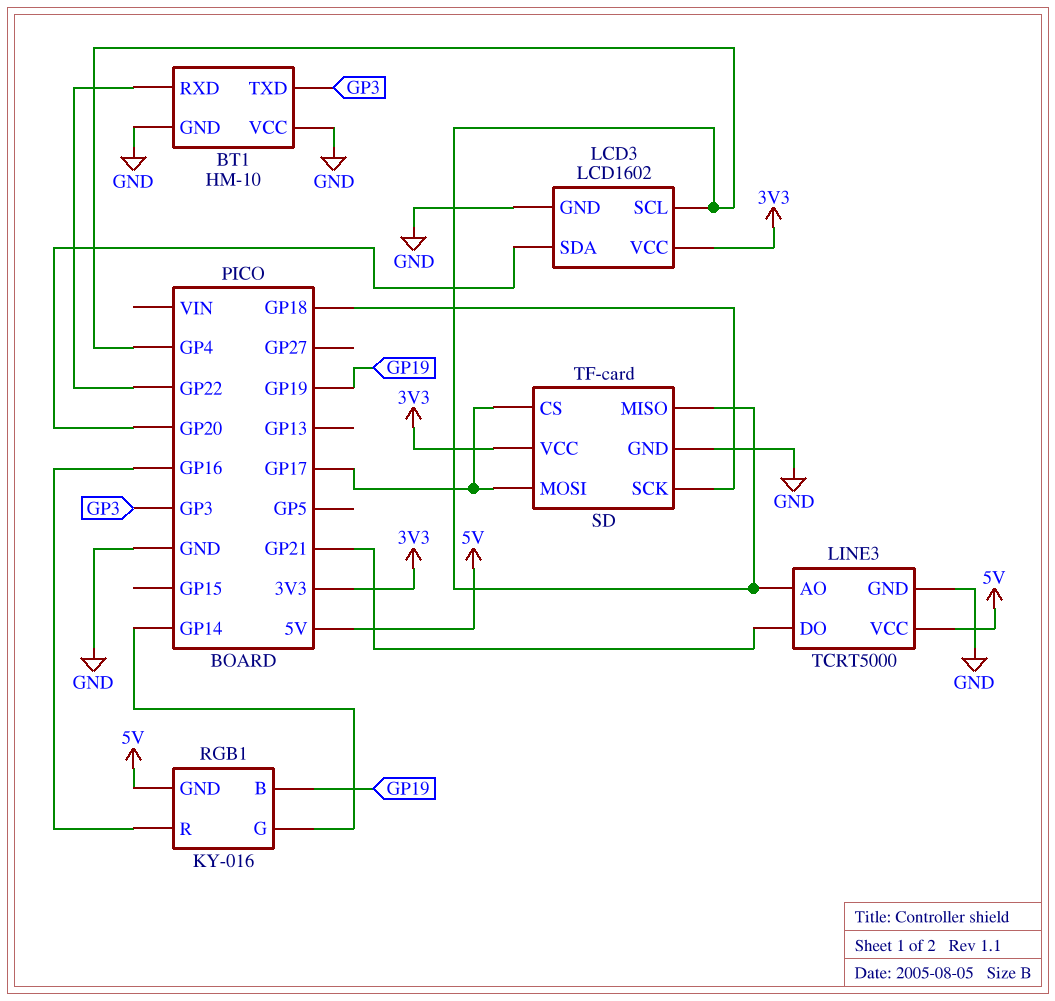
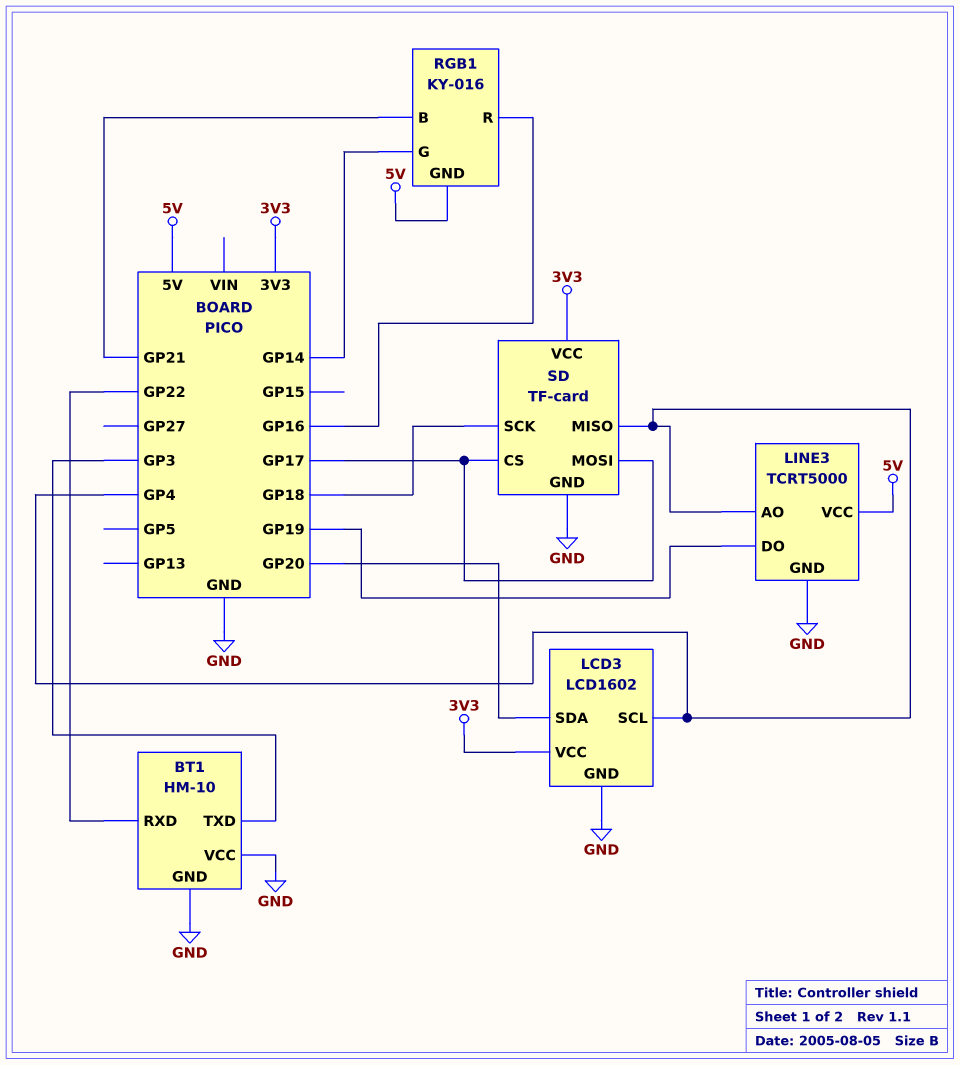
LINE3 pin DO: GP21 -> GP19
RGB1 pin B: GP19 -> GP21

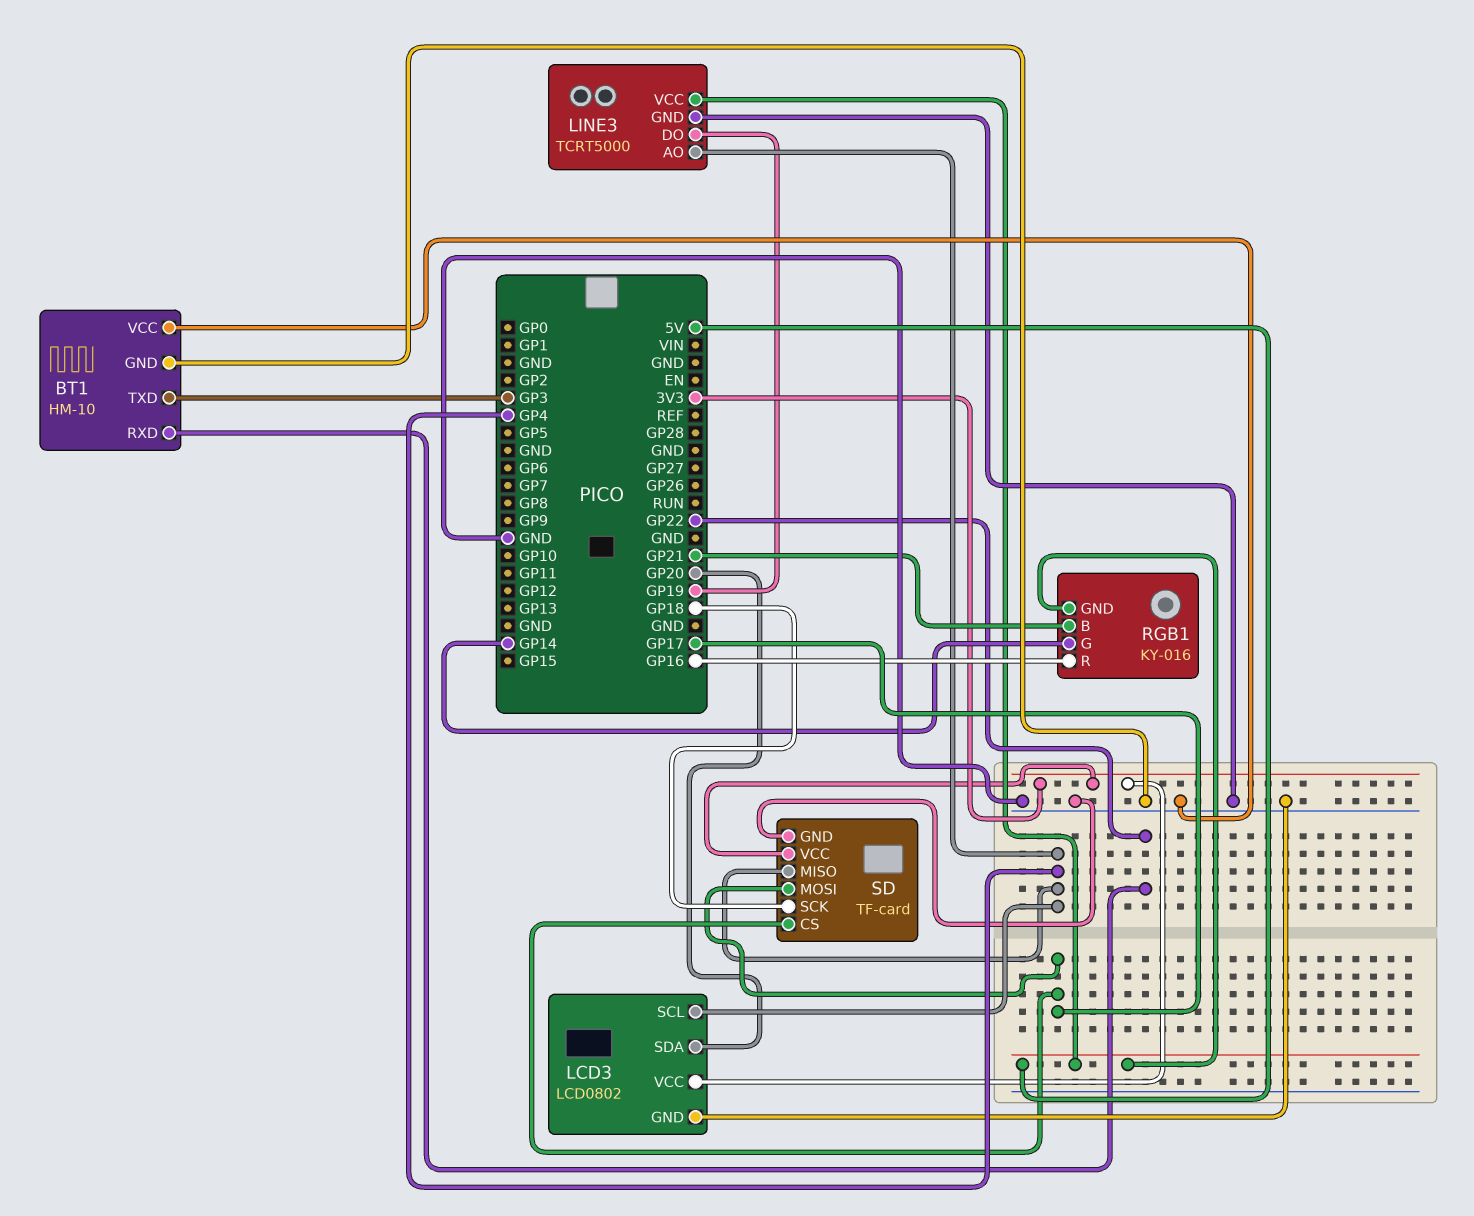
LCD3: LCD1602 -> LCD0802

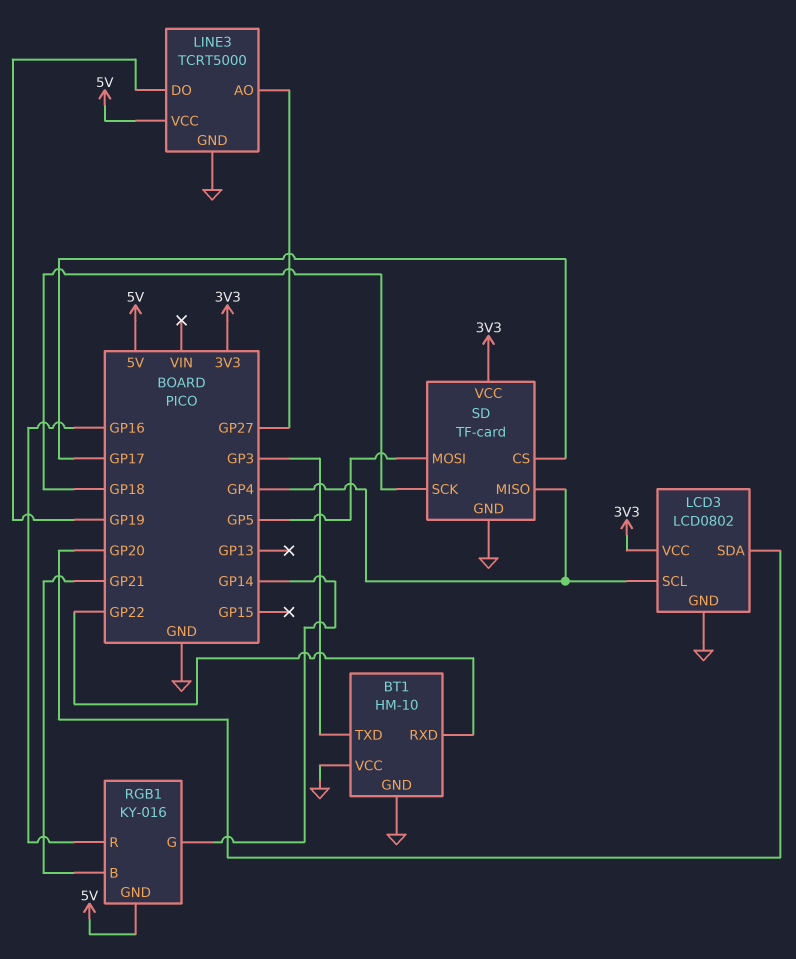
LINE3 pin AO: GP4 -> GP27
SD pin MOSI: GP17 -> GP5

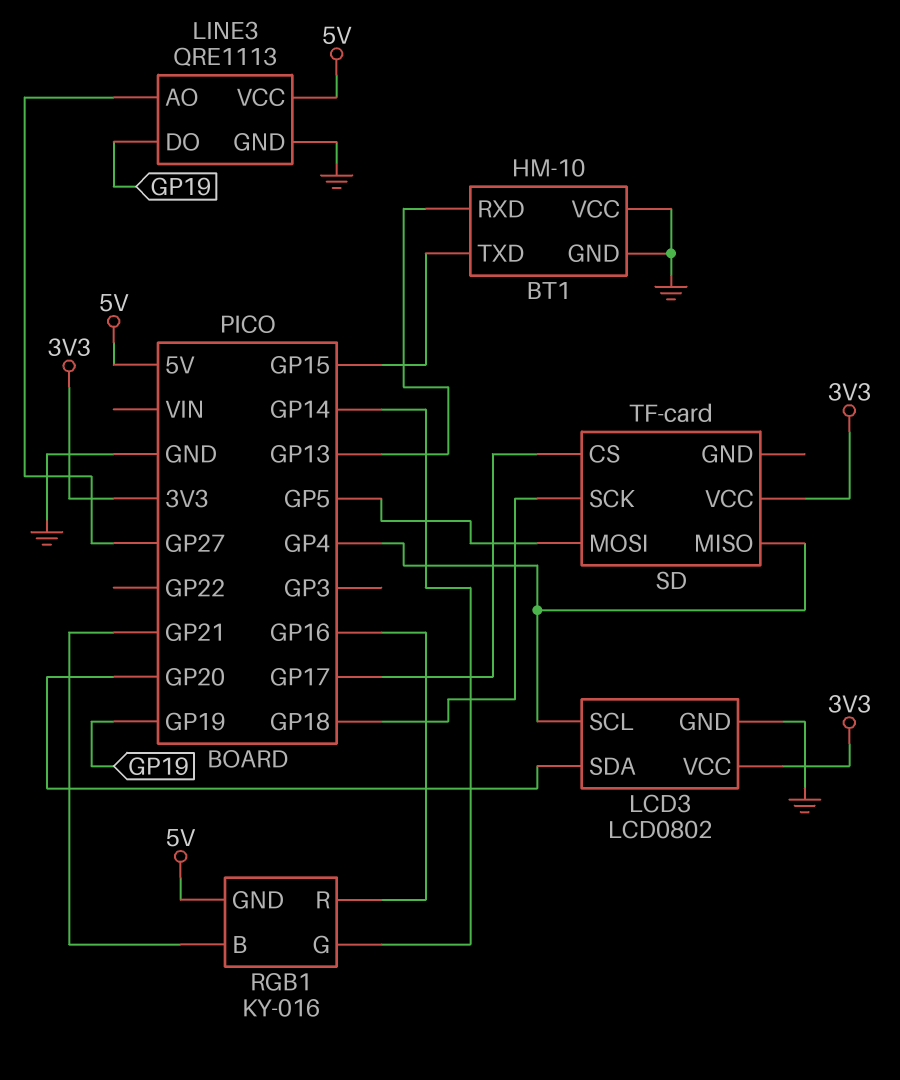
BT1 pin RXD: GP22 -> GP13
BT1 pin TXD: GP3 -> GP15
LINE3: TCRT5000 -> QRE1113
SD pin GND: GND -> none

